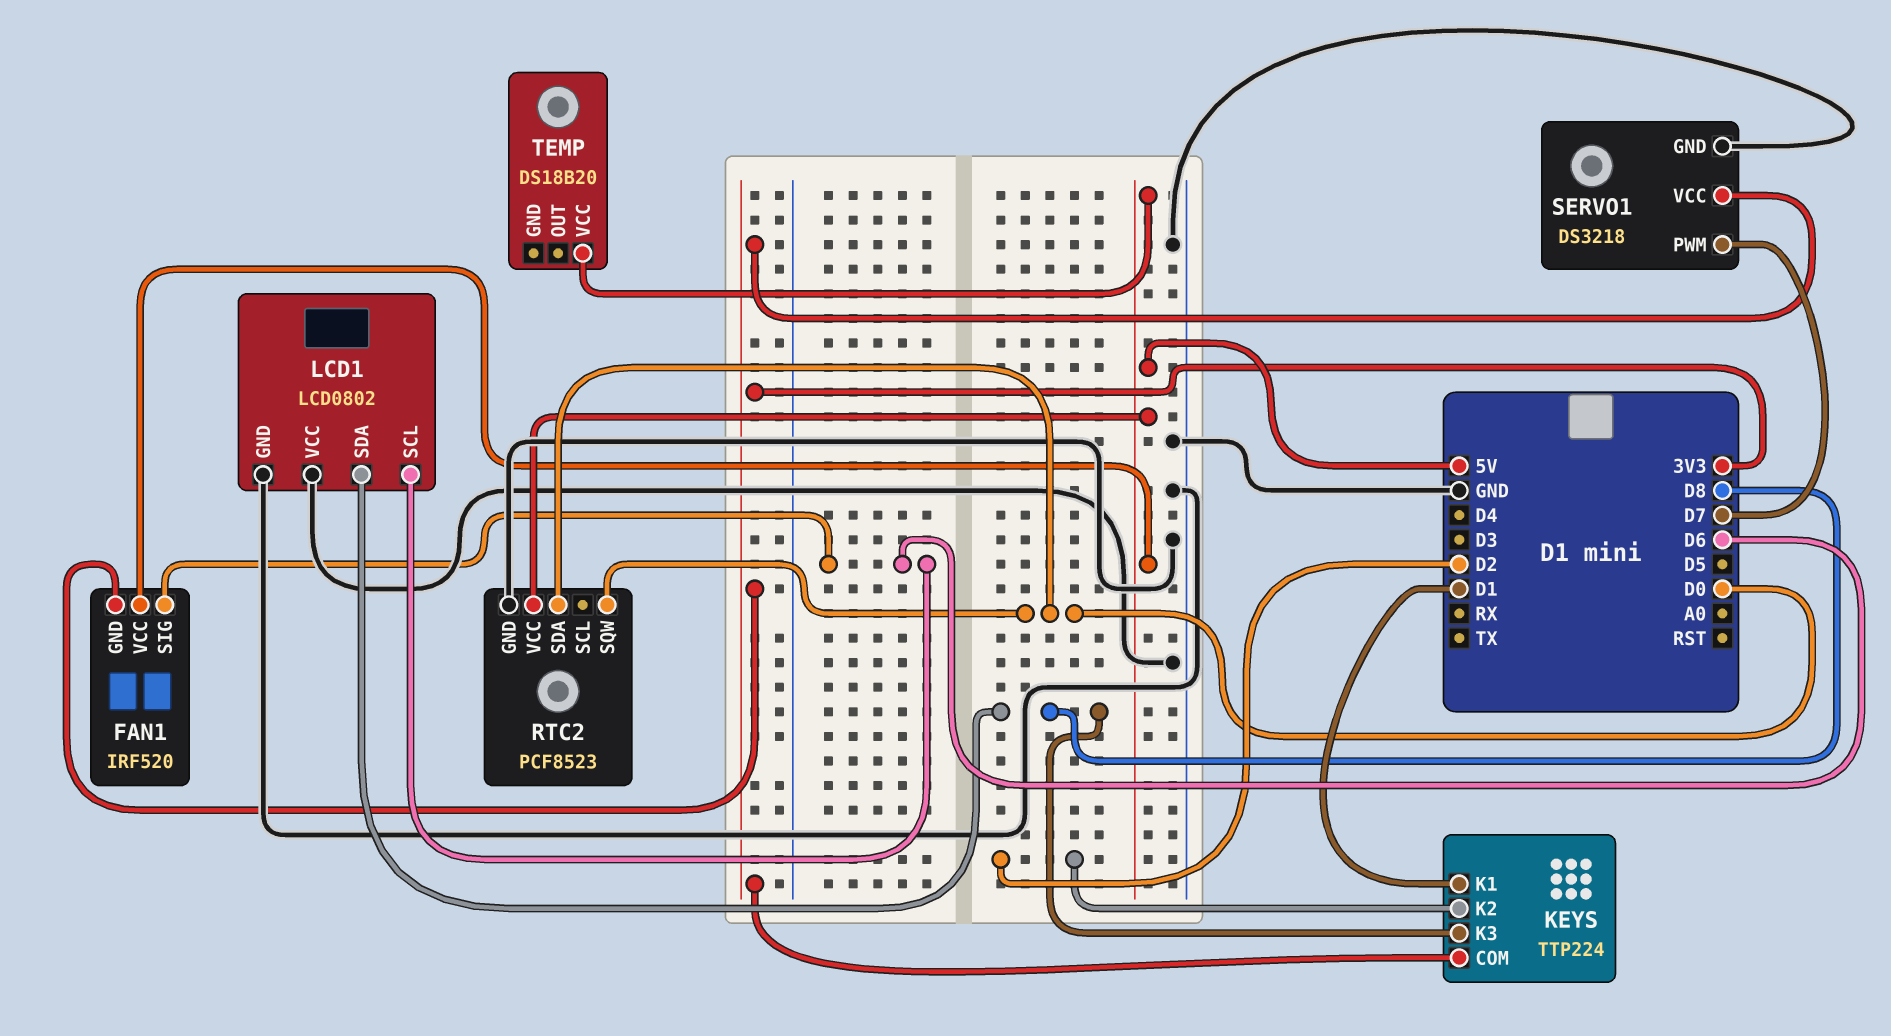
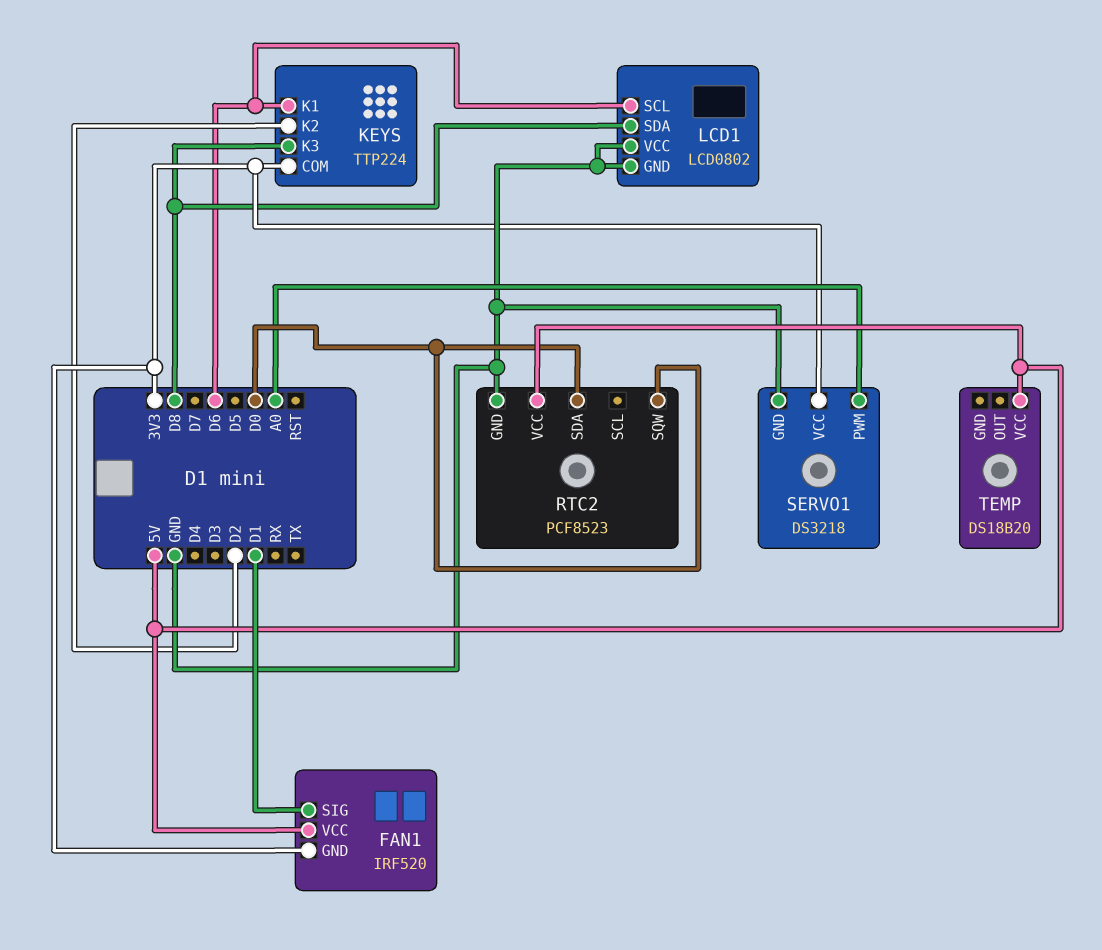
FAN1 pin SIG: D6 -> D1
KEYS pin K1: D1 -> D6
SERVO1 pin PWM: D7 -> A0

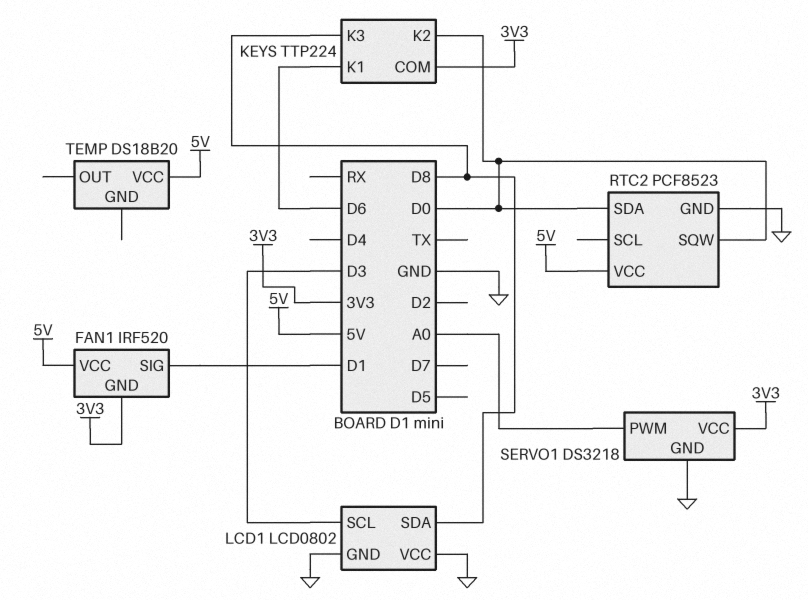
KEYS pin K2: D2 -> D0
LCD1 pin SCL: D6 -> D3

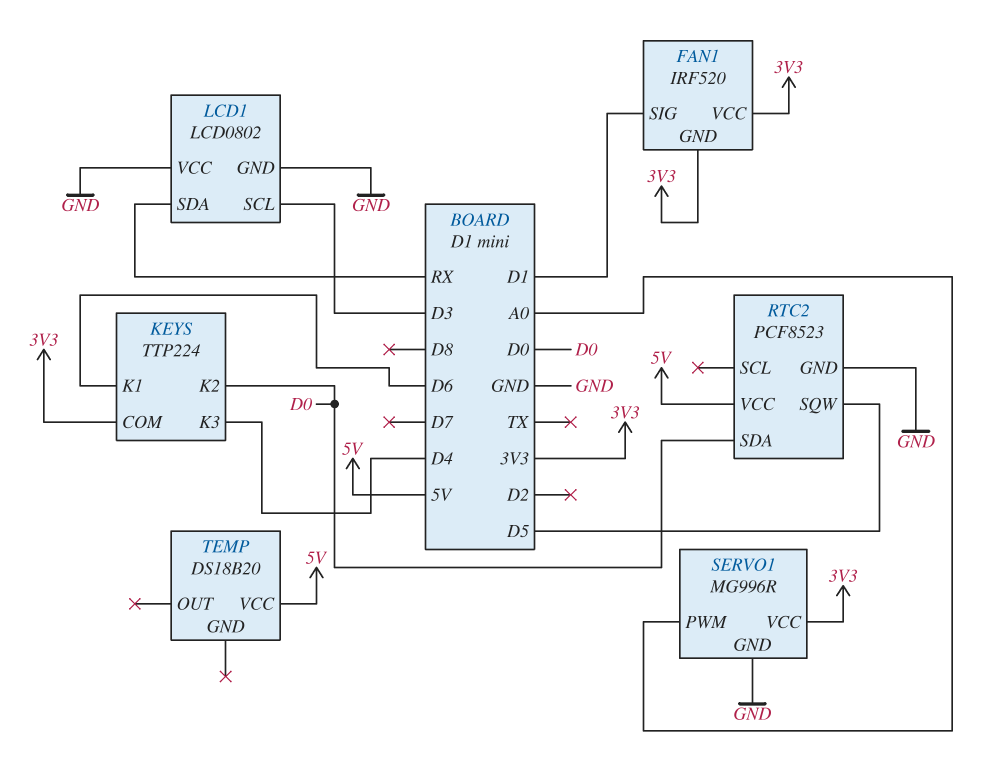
FAN1 pin VCC: 5V -> 3V3
KEYS pin K3: D8 -> D4
LCD1 pin SDA: D8 -> RX
RTC2 pin SQW: D0 -> D5
SERVO1: DS3218 -> MG996R

